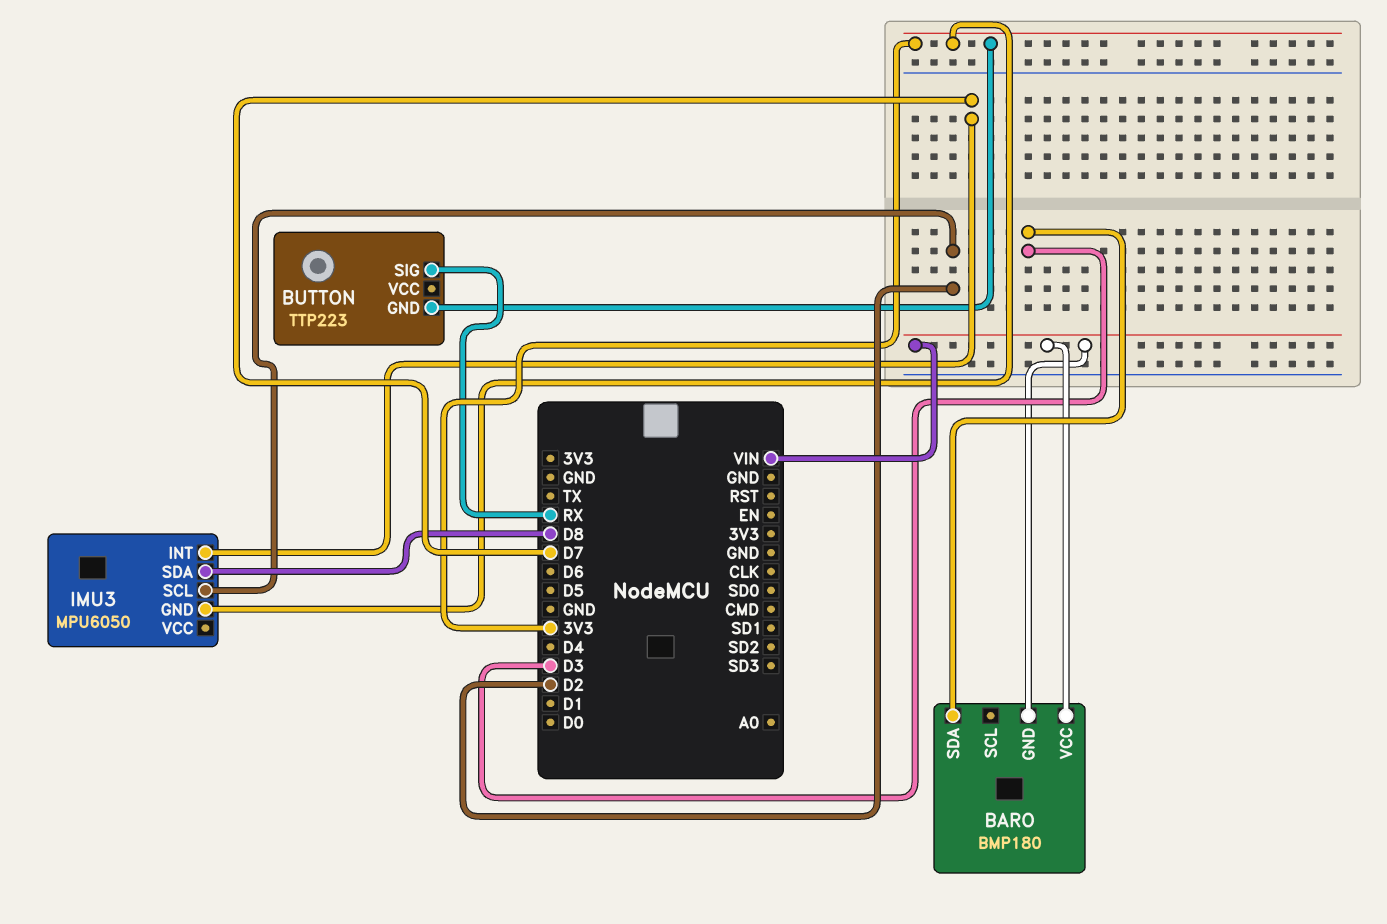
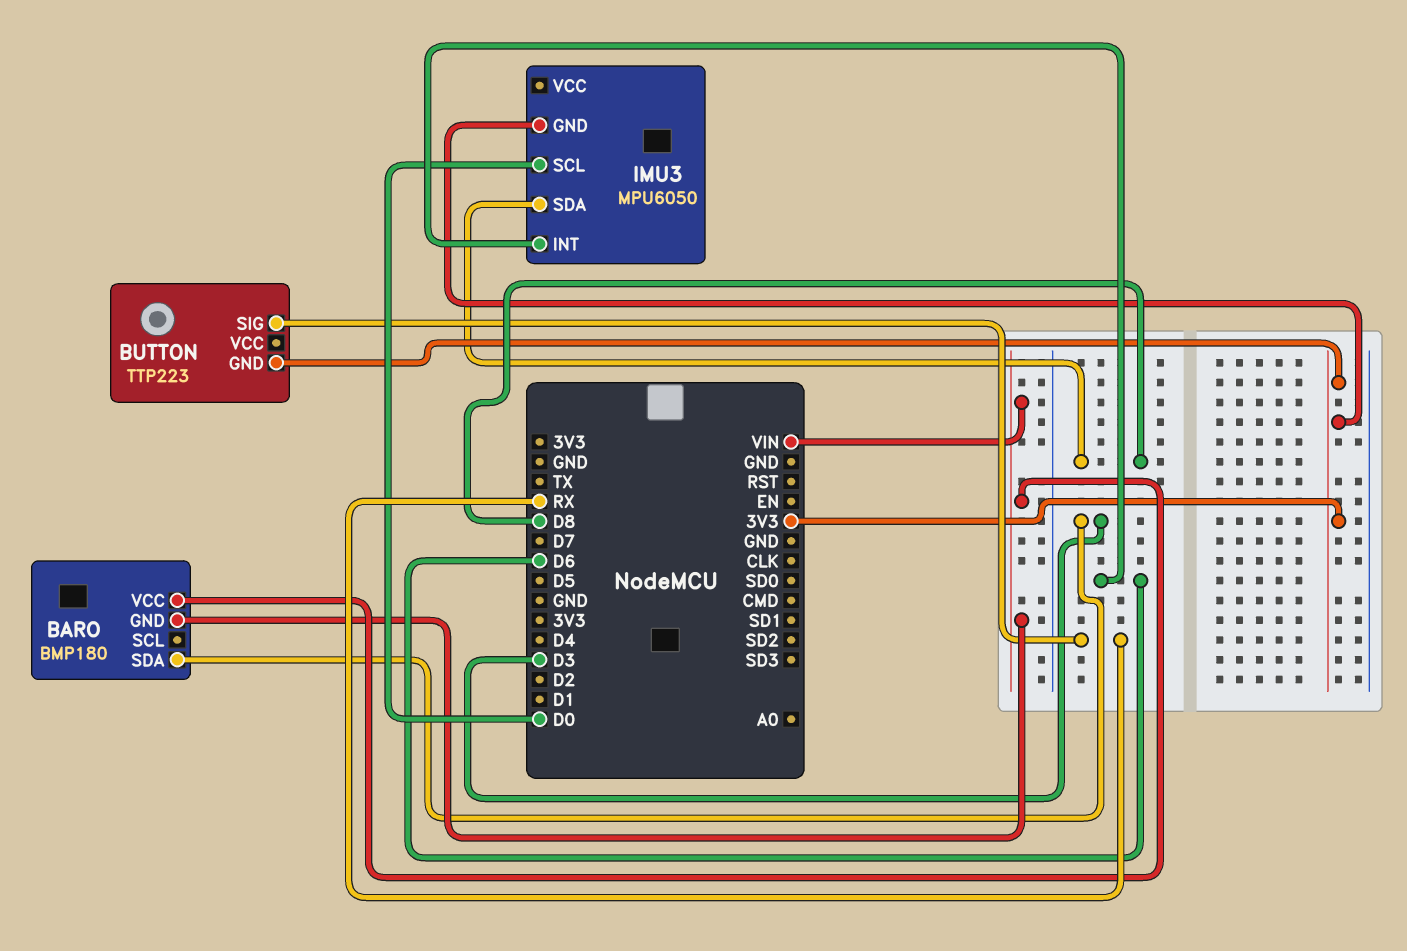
IMU3 pin INT: D7 -> D6
IMU3 pin SCL: D2 -> D0

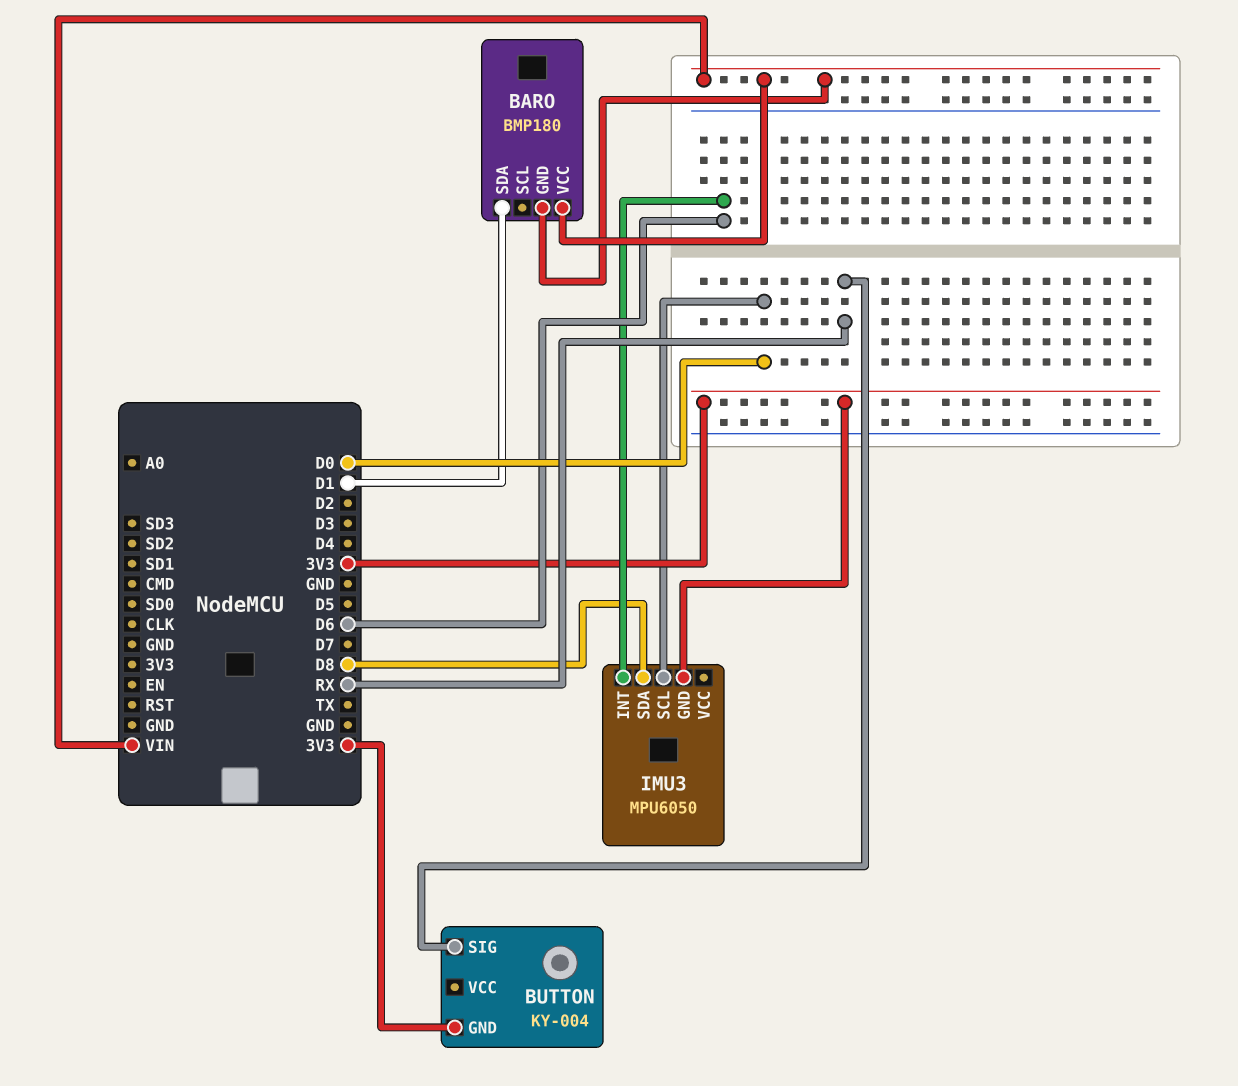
BARO pin SDA: D3 -> D1
BUTTON: TTP223 -> KY-004

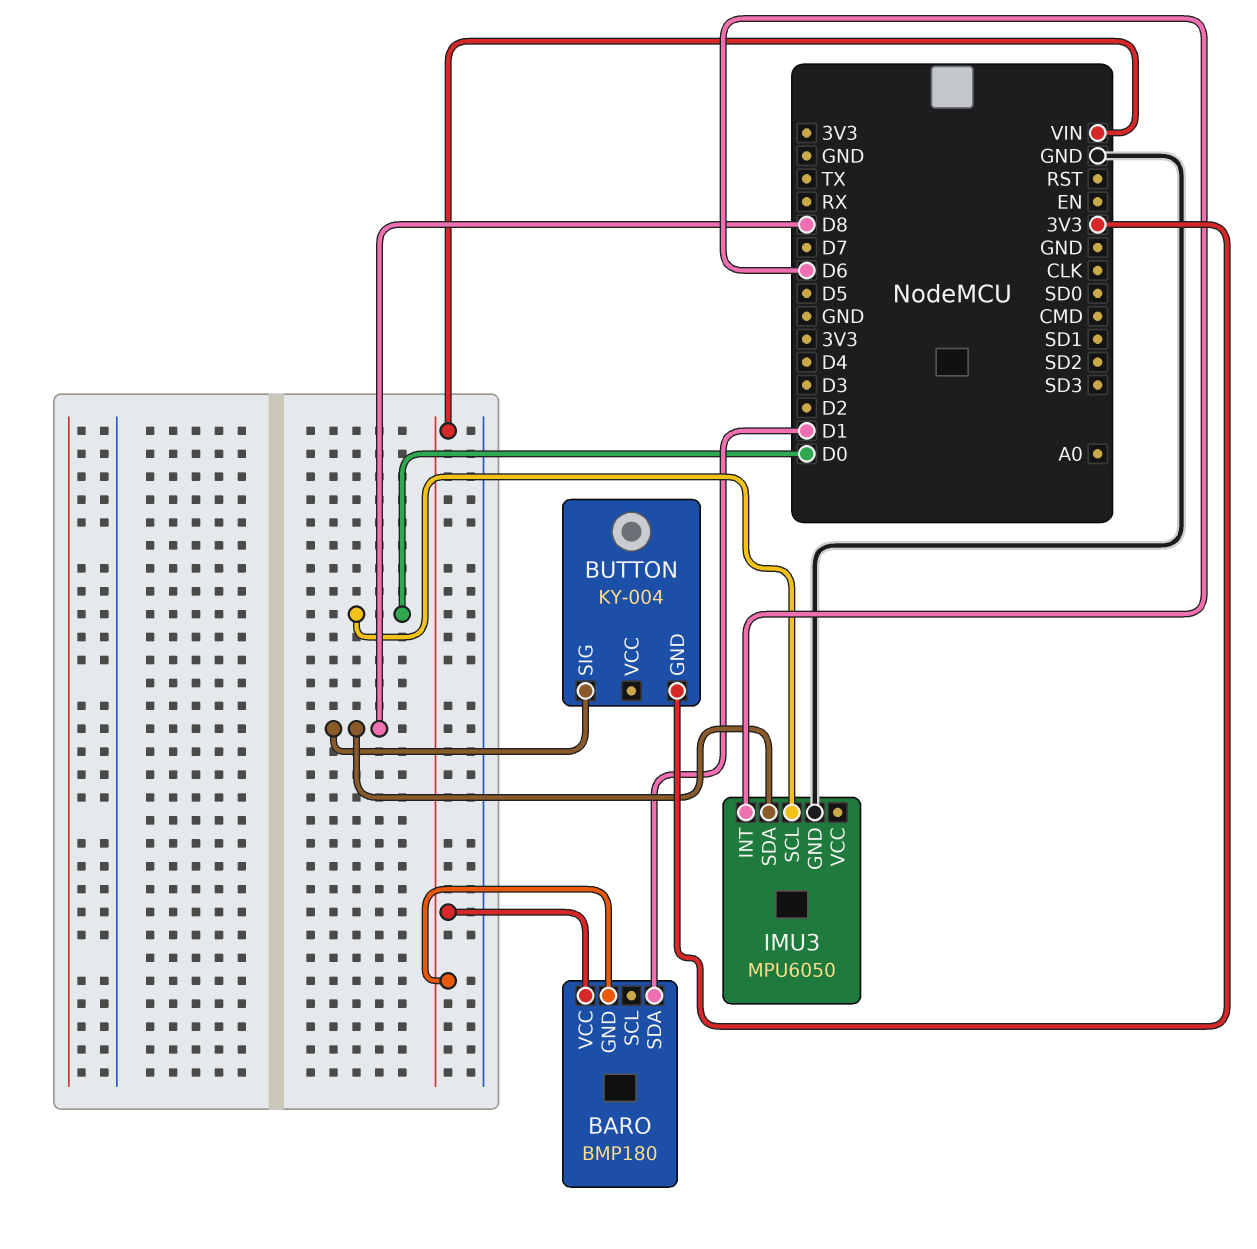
BUTTON pin SIG: RX -> D8
IMU3 pin GND: 3V3 -> GND

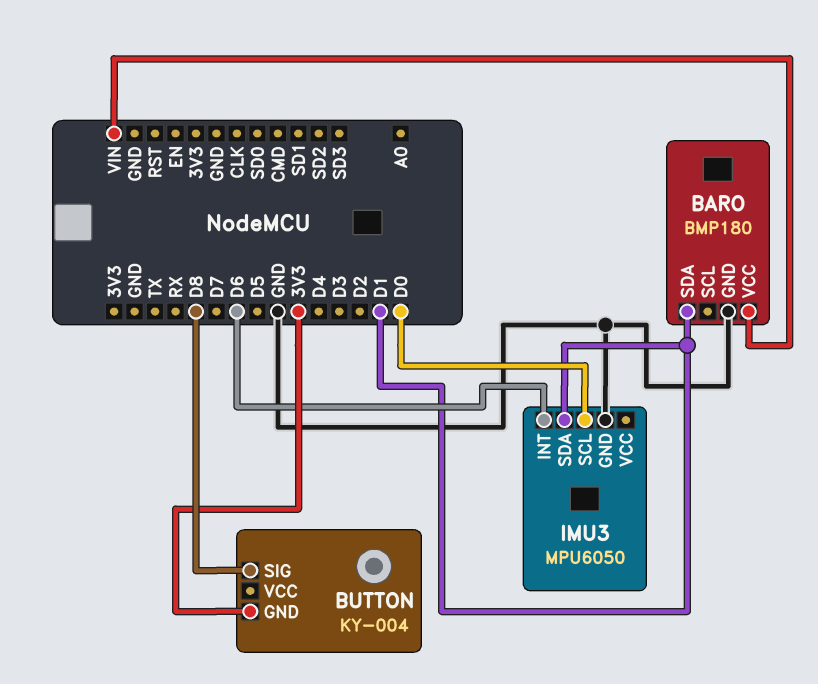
BARO pin GND: VIN -> GND
IMU3 pin SDA: D8 -> D1

